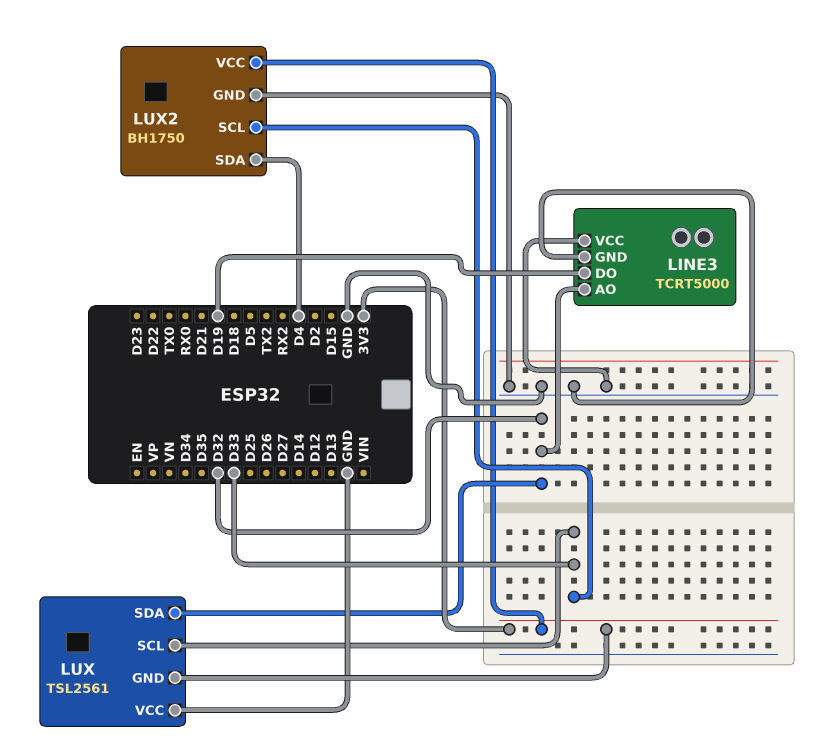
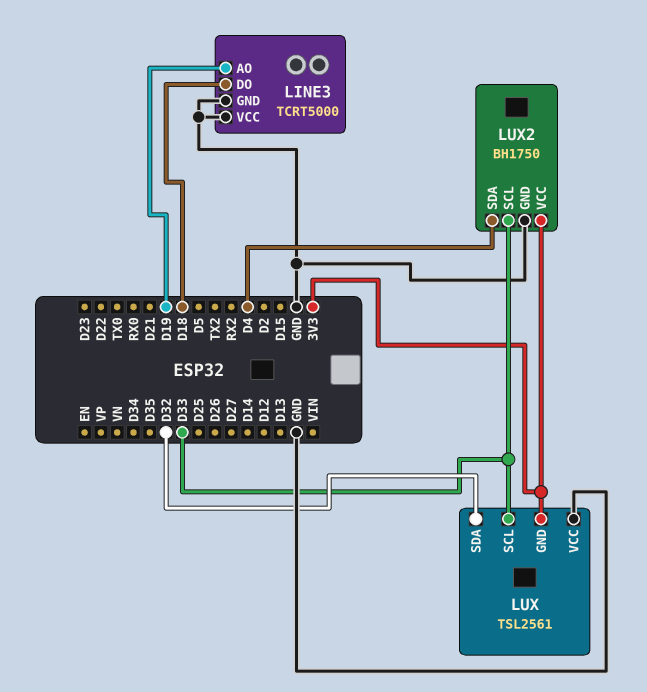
LINE3 pin AO: D32 -> D19
LINE3 pin DO: D19 -> D18

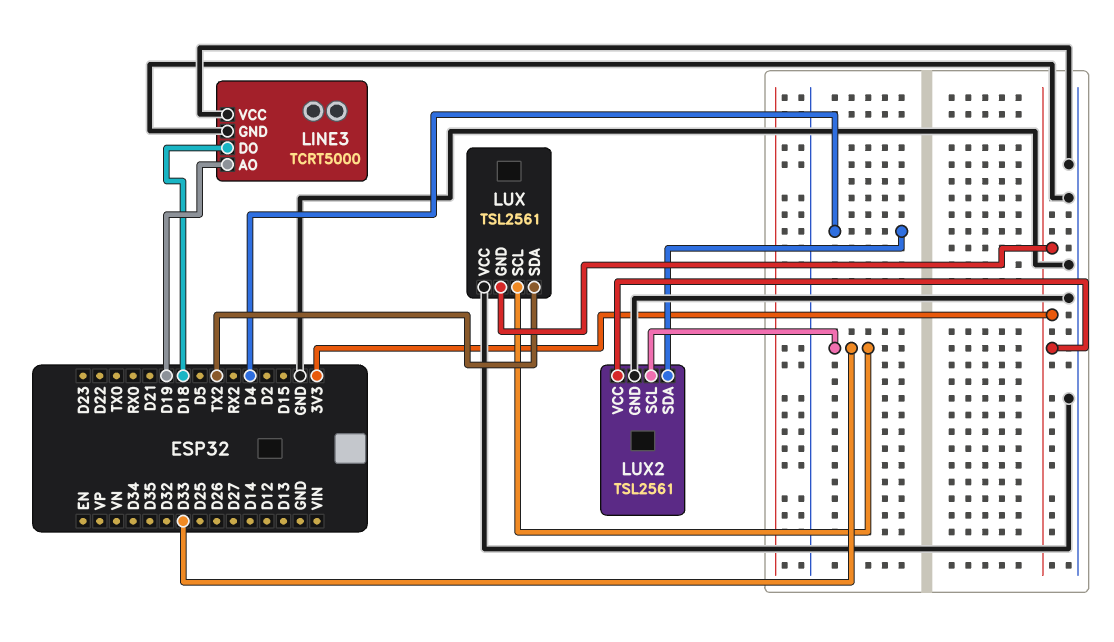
LUX pin SDA: D32 -> TX2
LUX2: BH1750 -> TSL2561

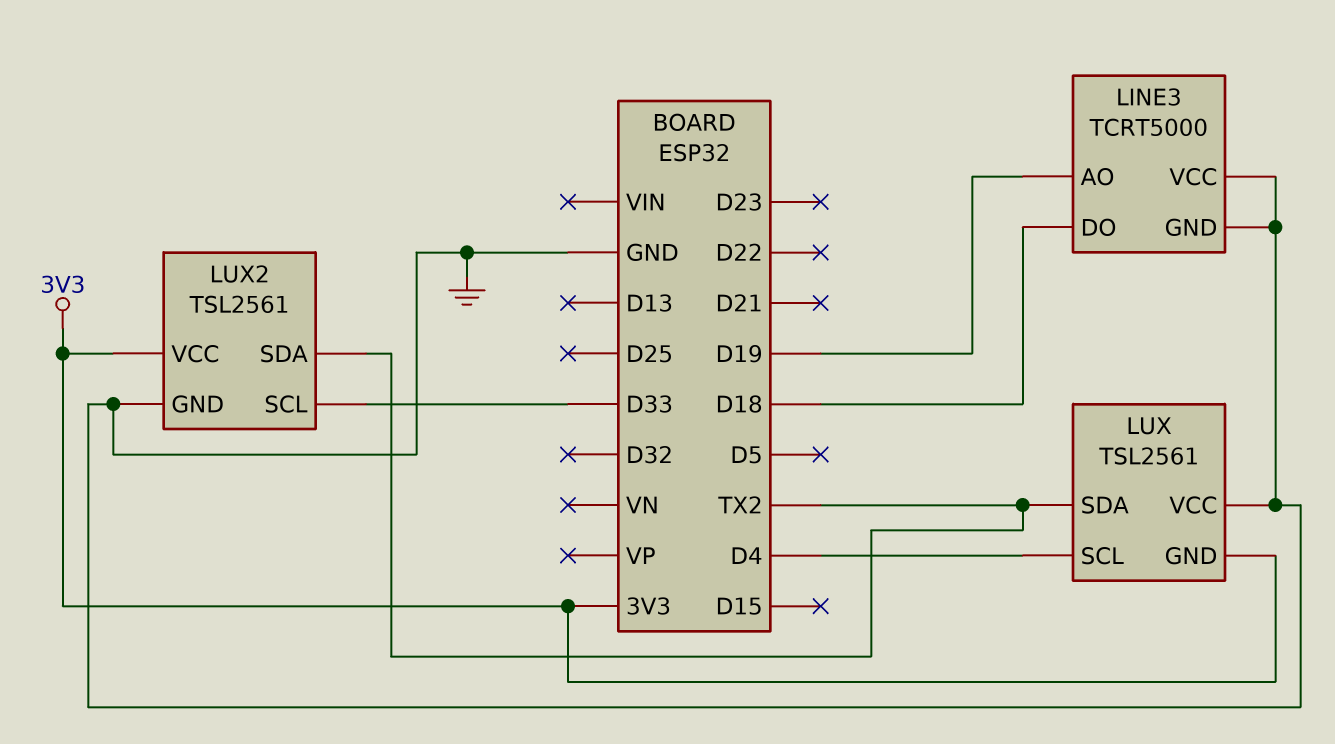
LUX pin SCL: D33 -> D4
LUX2 pin SDA: D4 -> TX2

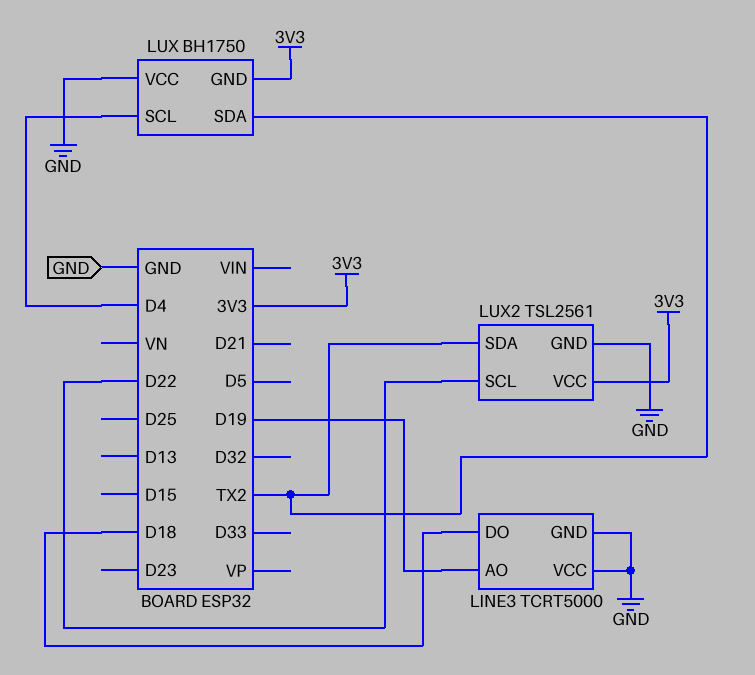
LUX: TSL2561 -> BH1750
LUX2 pin SCL: D33 -> D22

